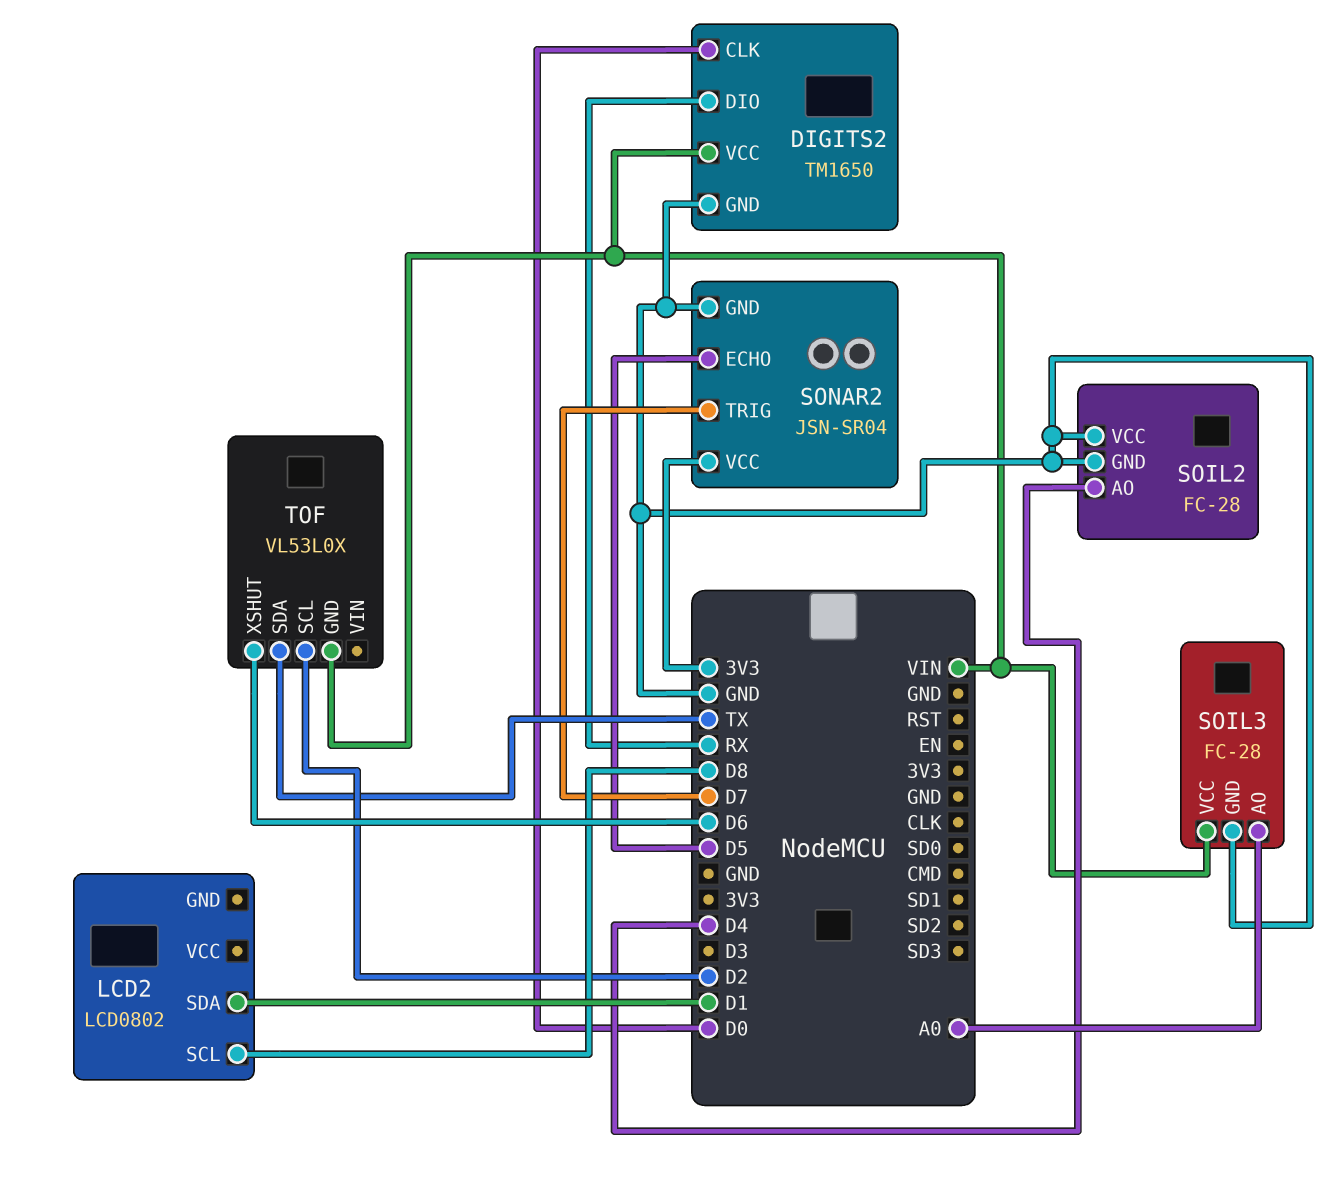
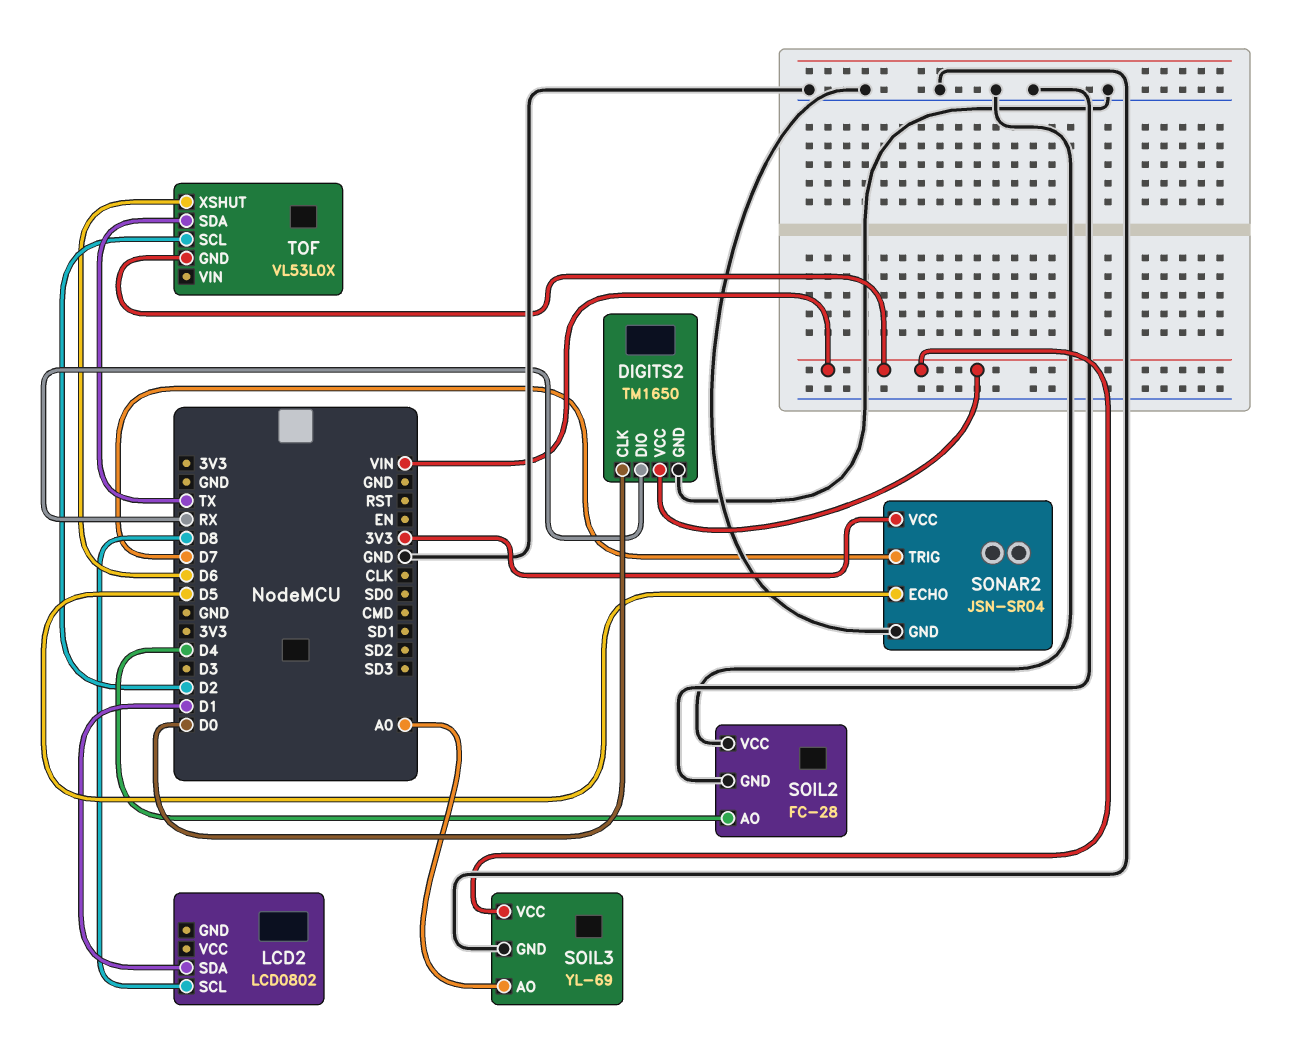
SOIL3: FC-28 -> YL-69

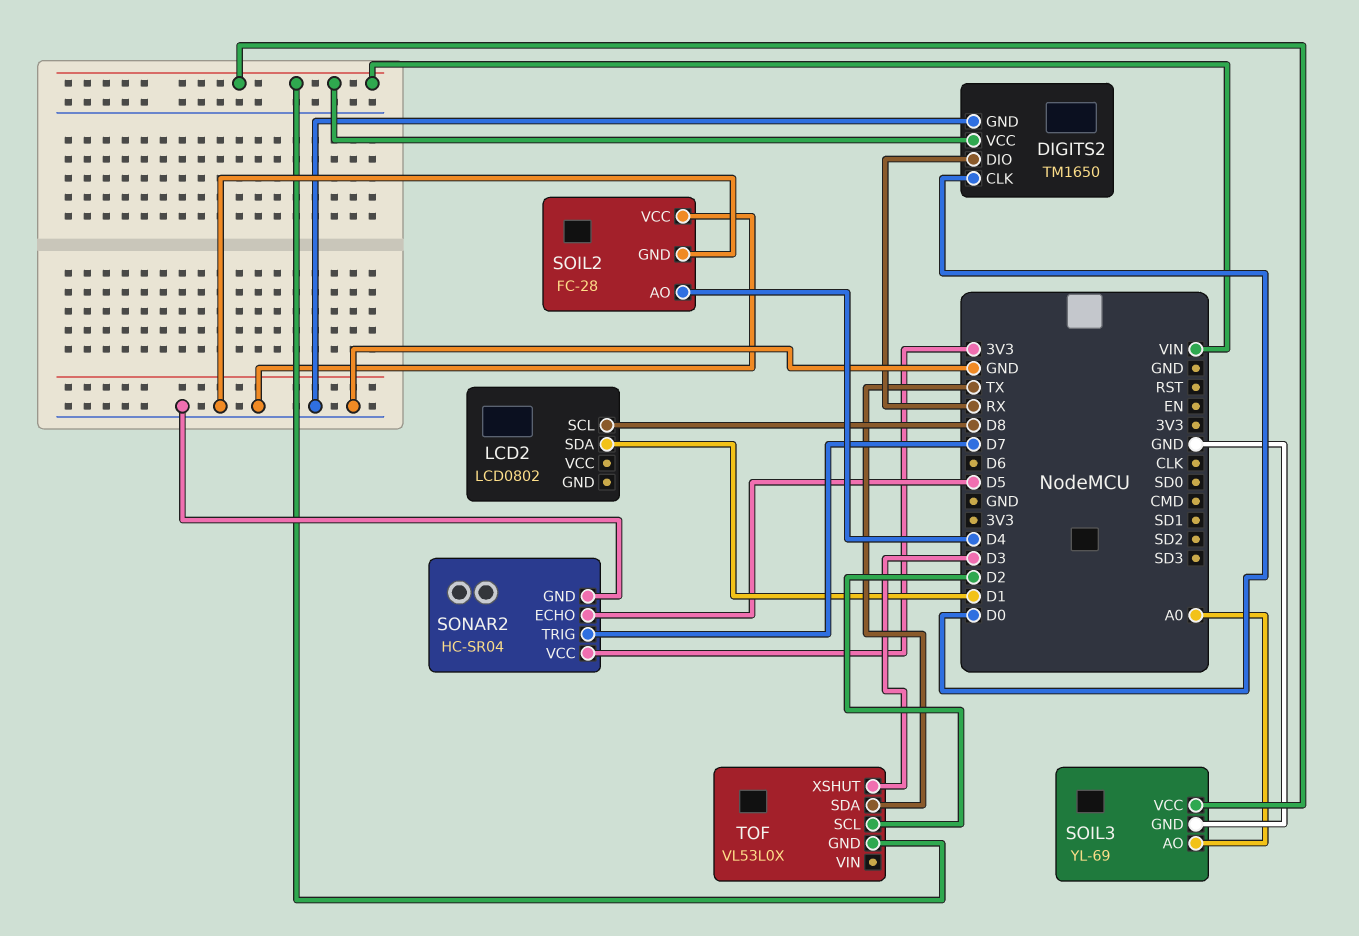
SONAR2: JSN-SR04 -> HC-SR04
TOF pin XSHUT: D6 -> D3

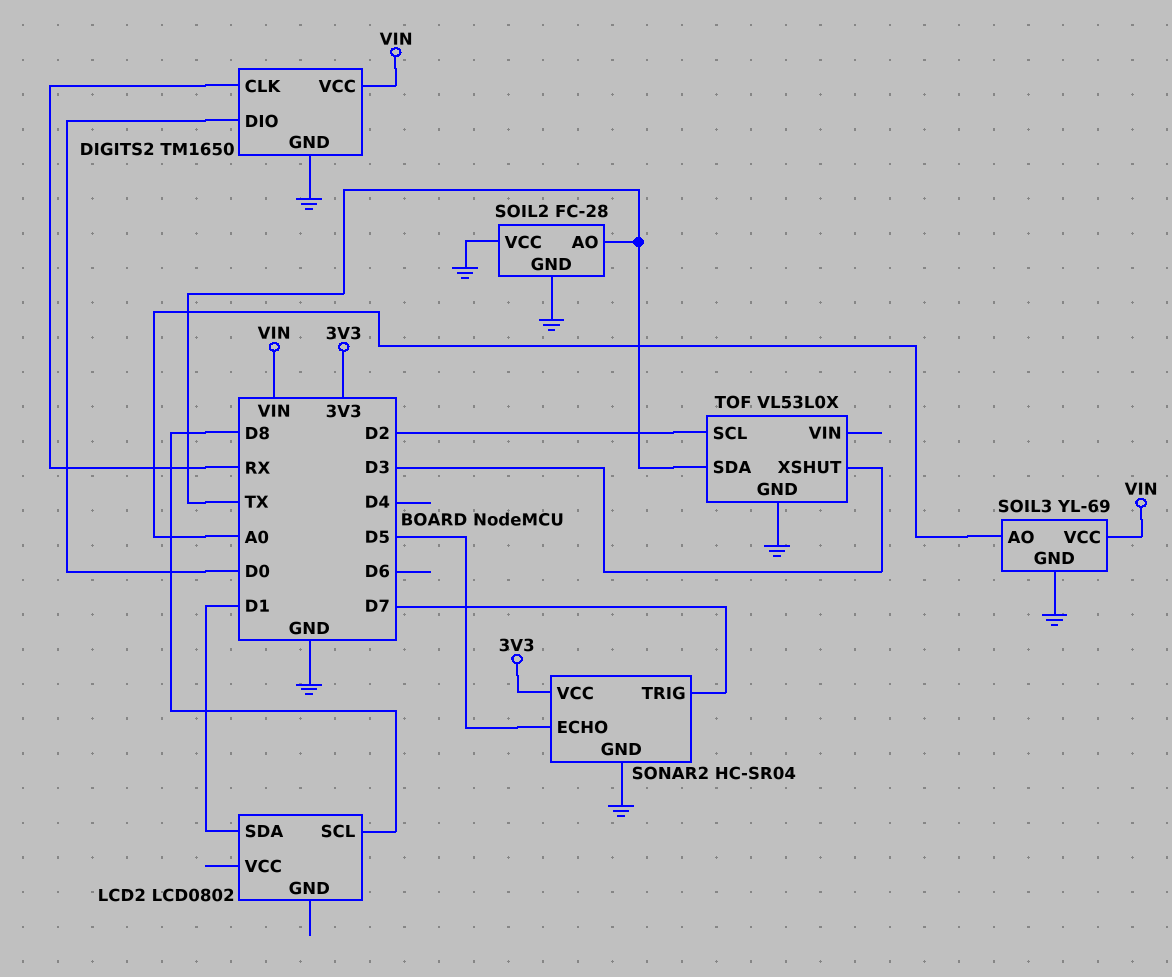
DIGITS2 pin CLK: D0 -> RX
DIGITS2 pin DIO: RX -> D0
SOIL2 pin AO: D4 -> TX
TOF pin GND: VIN -> GND

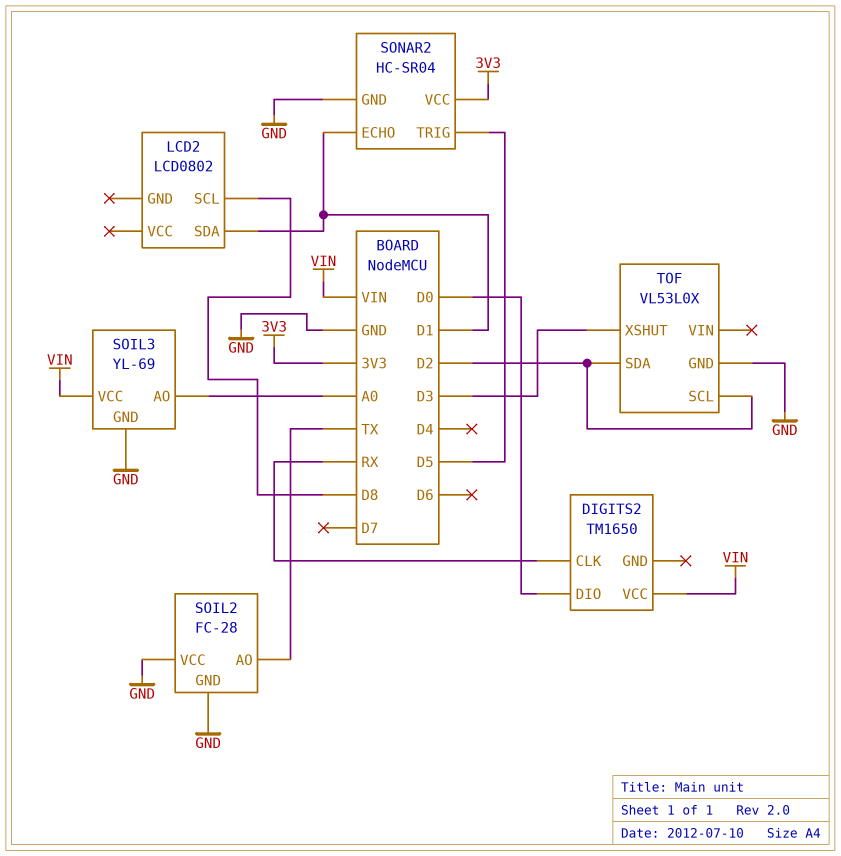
DIGITS2 pin GND: GND -> none
SONAR2 pin ECHO: D5 -> D1
SONAR2 pin TRIG: D7 -> D5
TOF pin SDA: TX -> D2

